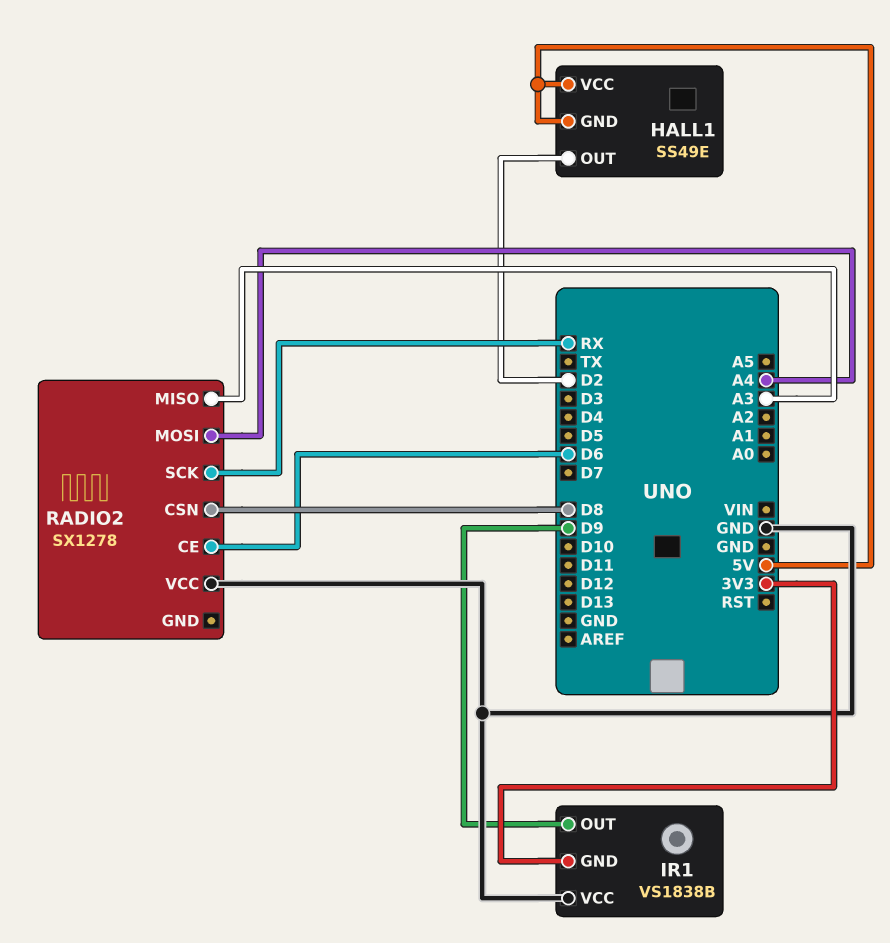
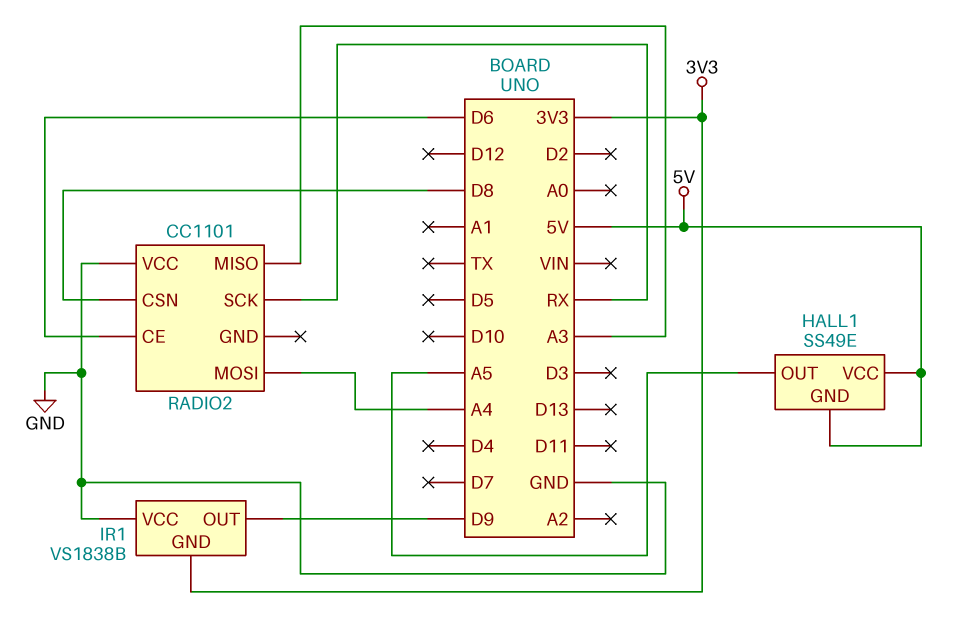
HALL1 pin OUT: D2 -> A5
RADIO2: SX1278 -> CC1101

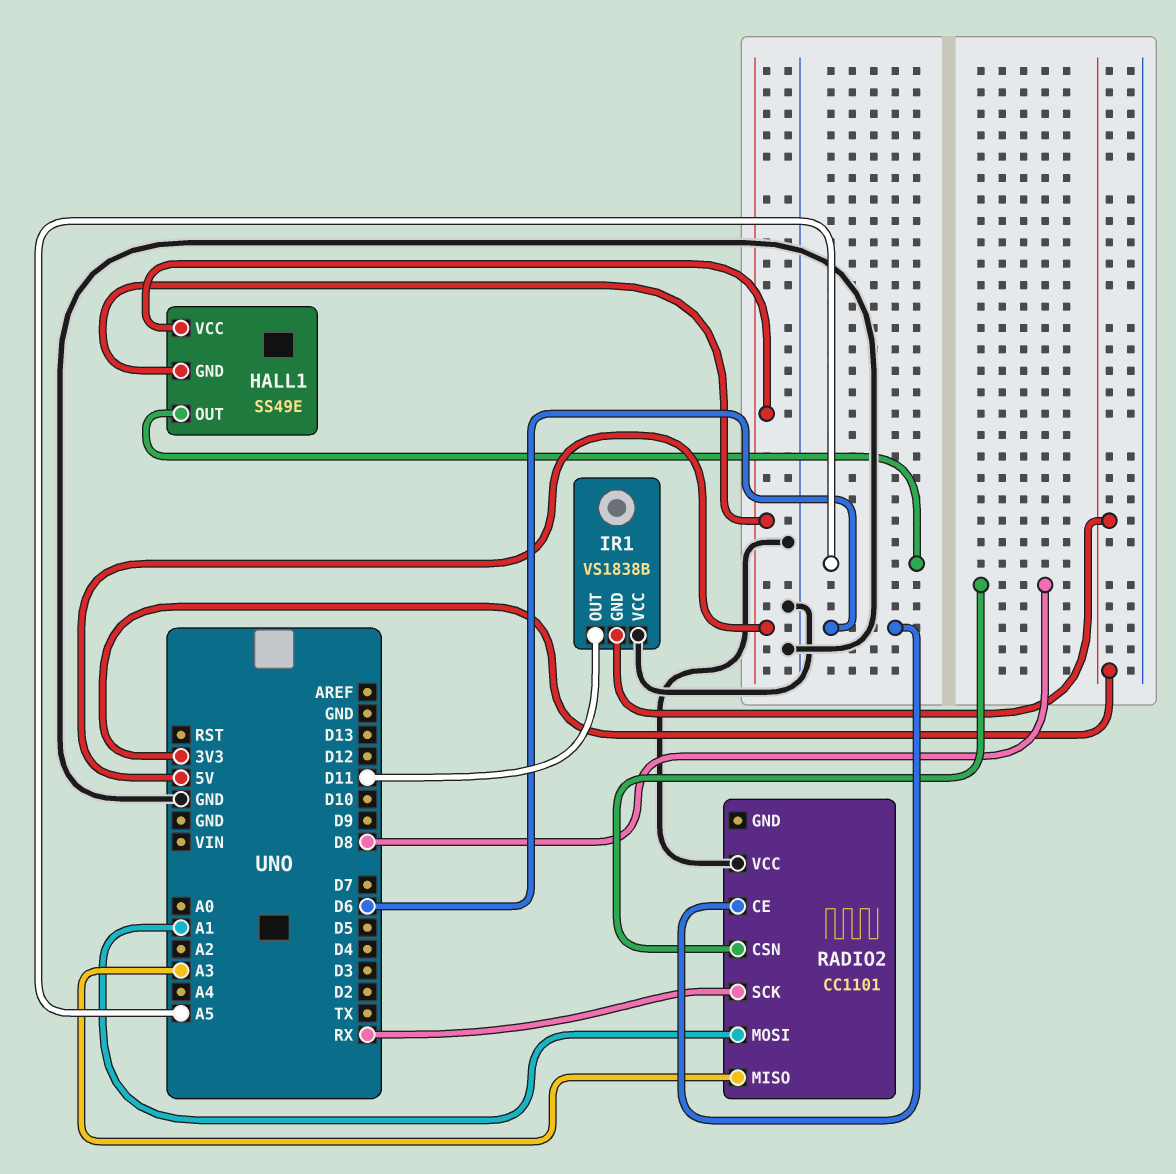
IR1 pin OUT: D9 -> D11
RADIO2 pin MOSI: A4 -> A1

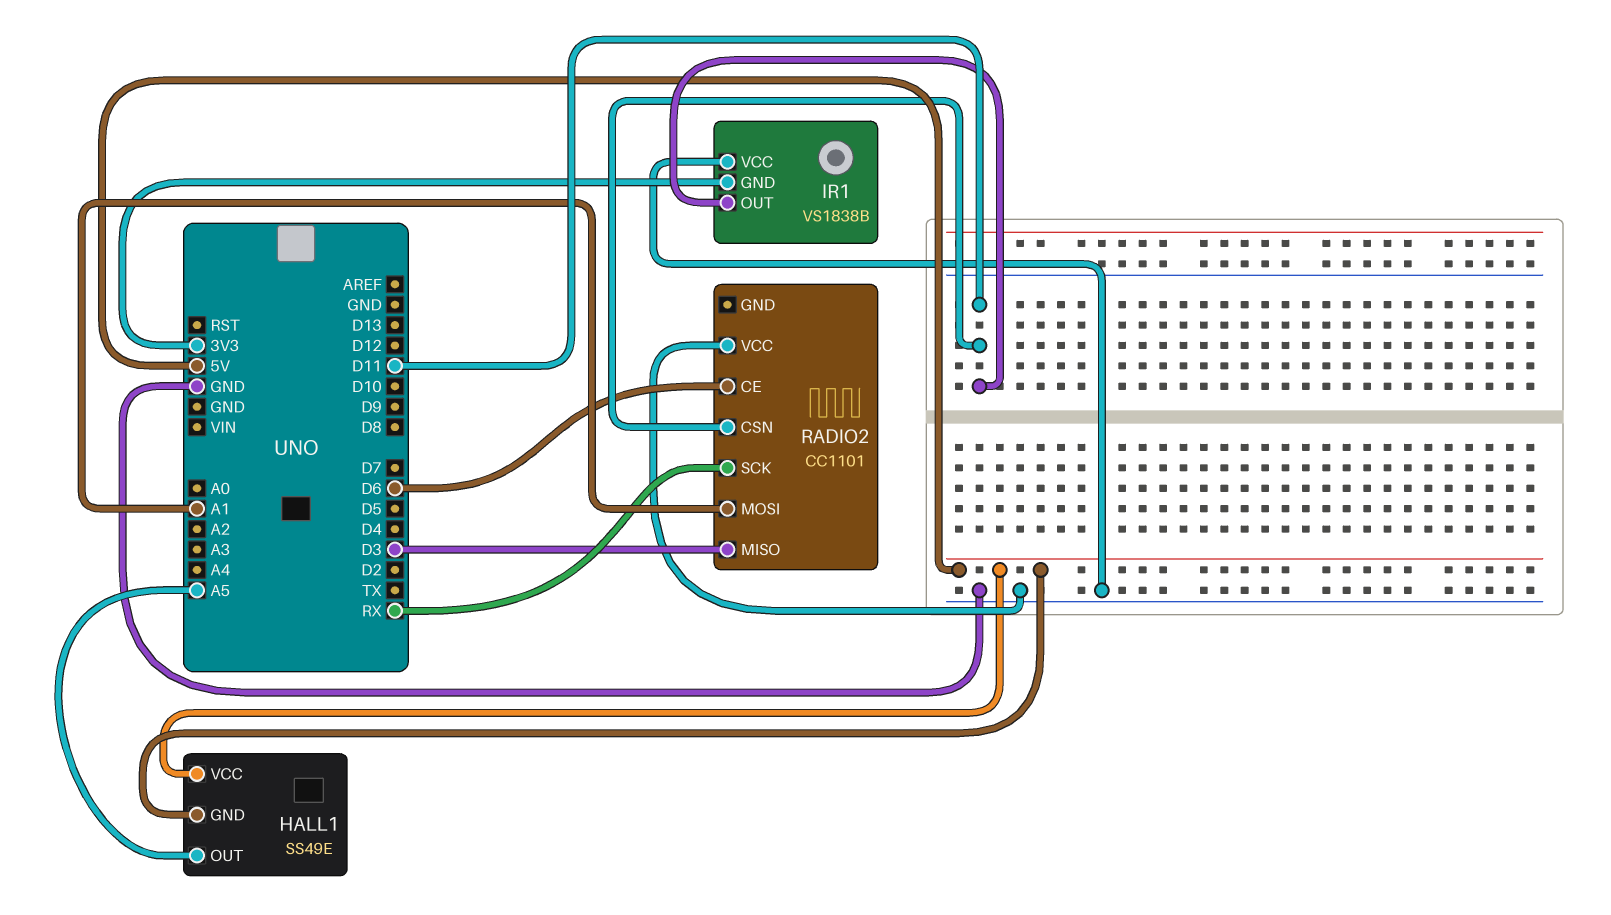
RADIO2 pin CSN: D8 -> D11
RADIO2 pin MISO: A3 -> D3

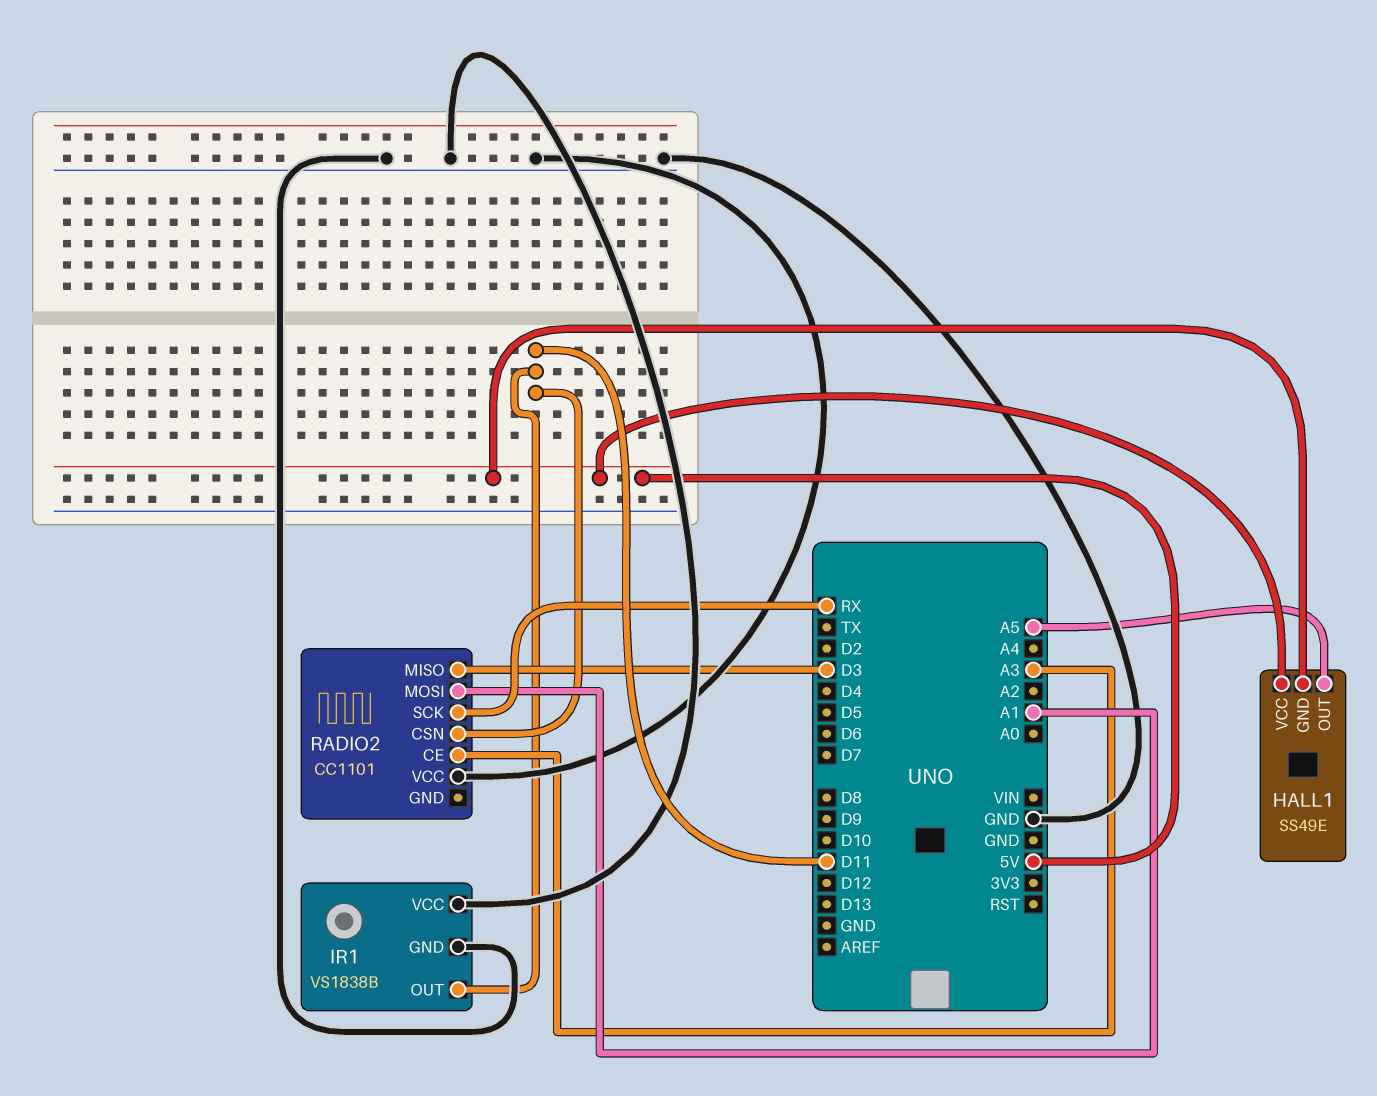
IR1 pin GND: 3V3 -> GND
RADIO2 pin CE: D6 -> A3

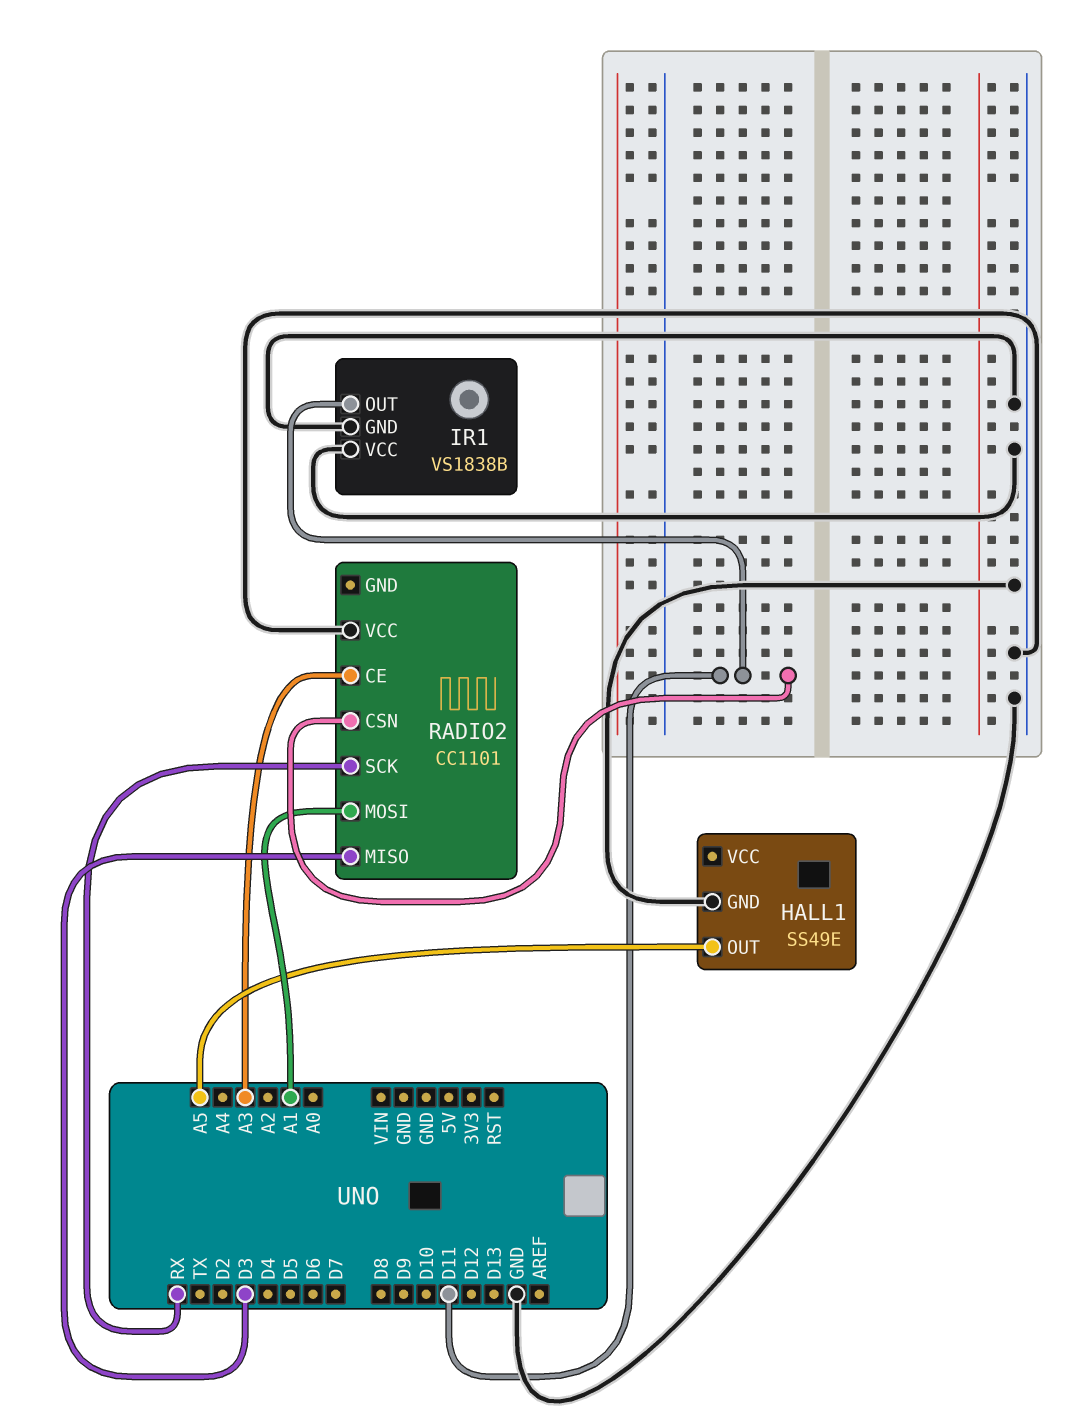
HALL1 pin GND: 5V -> GND
HALL1 pin VCC: 5V -> none

